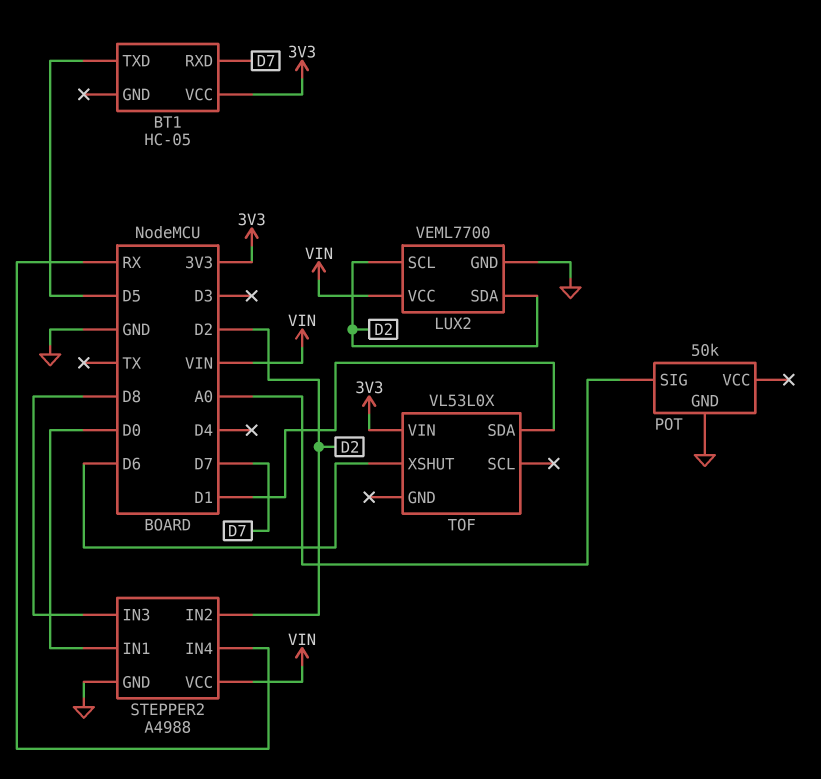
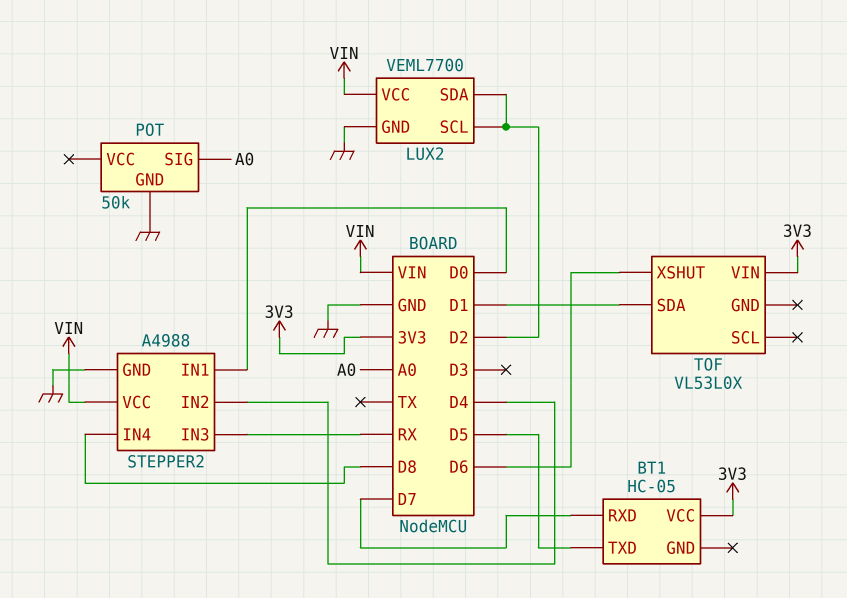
STEPPER2 pin IN2: D2 -> D4
STEPPER2 pin IN3: D8 -> RX
STEPPER2 pin IN4: RX -> D8

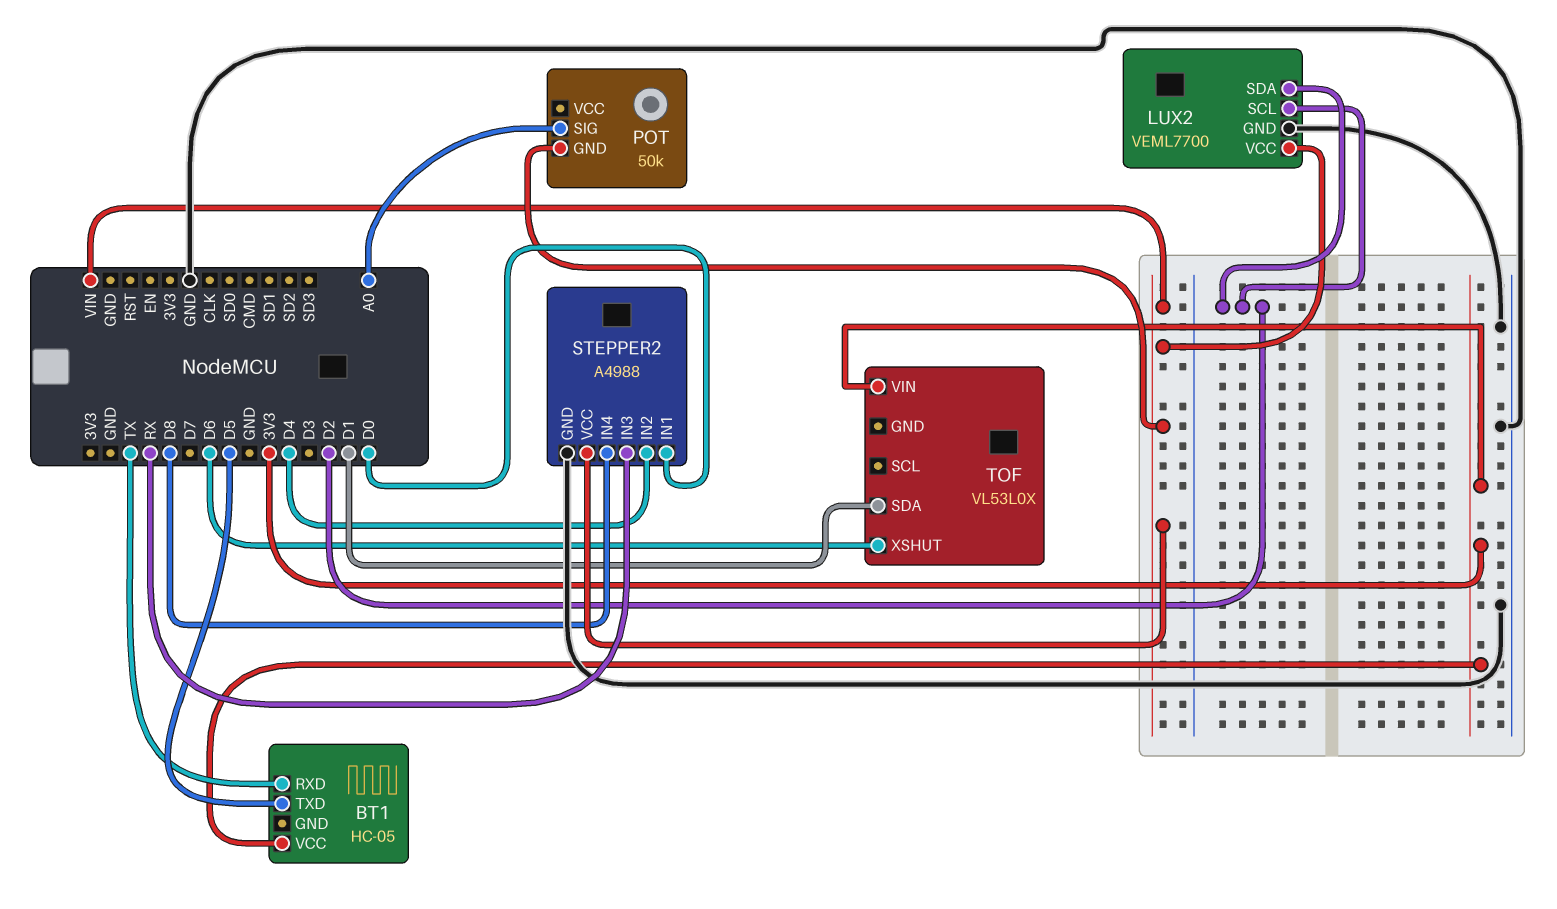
BT1 pin RXD: D7 -> TX
POT pin GND: GND -> VIN

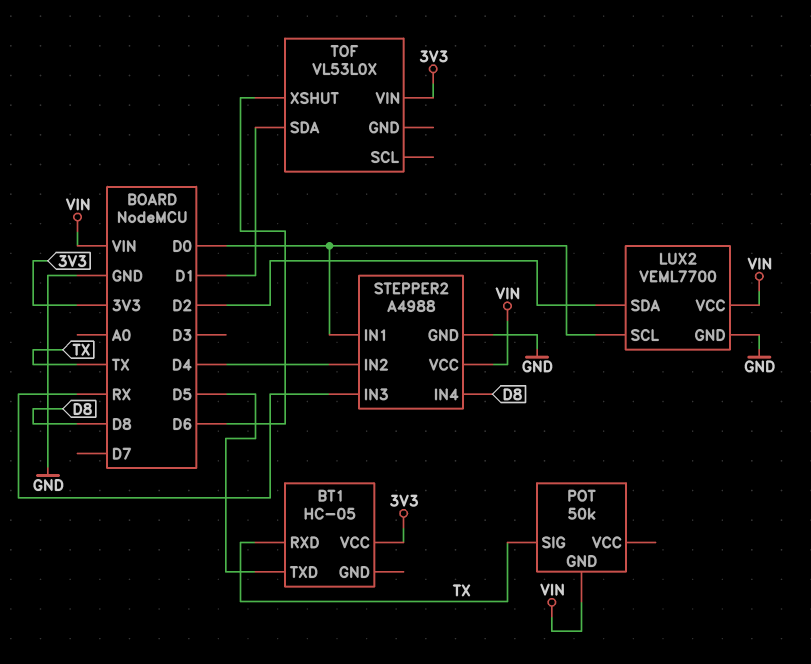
LUX2 pin SCL: D2 -> D0
POT pin SIG: A0 -> TX

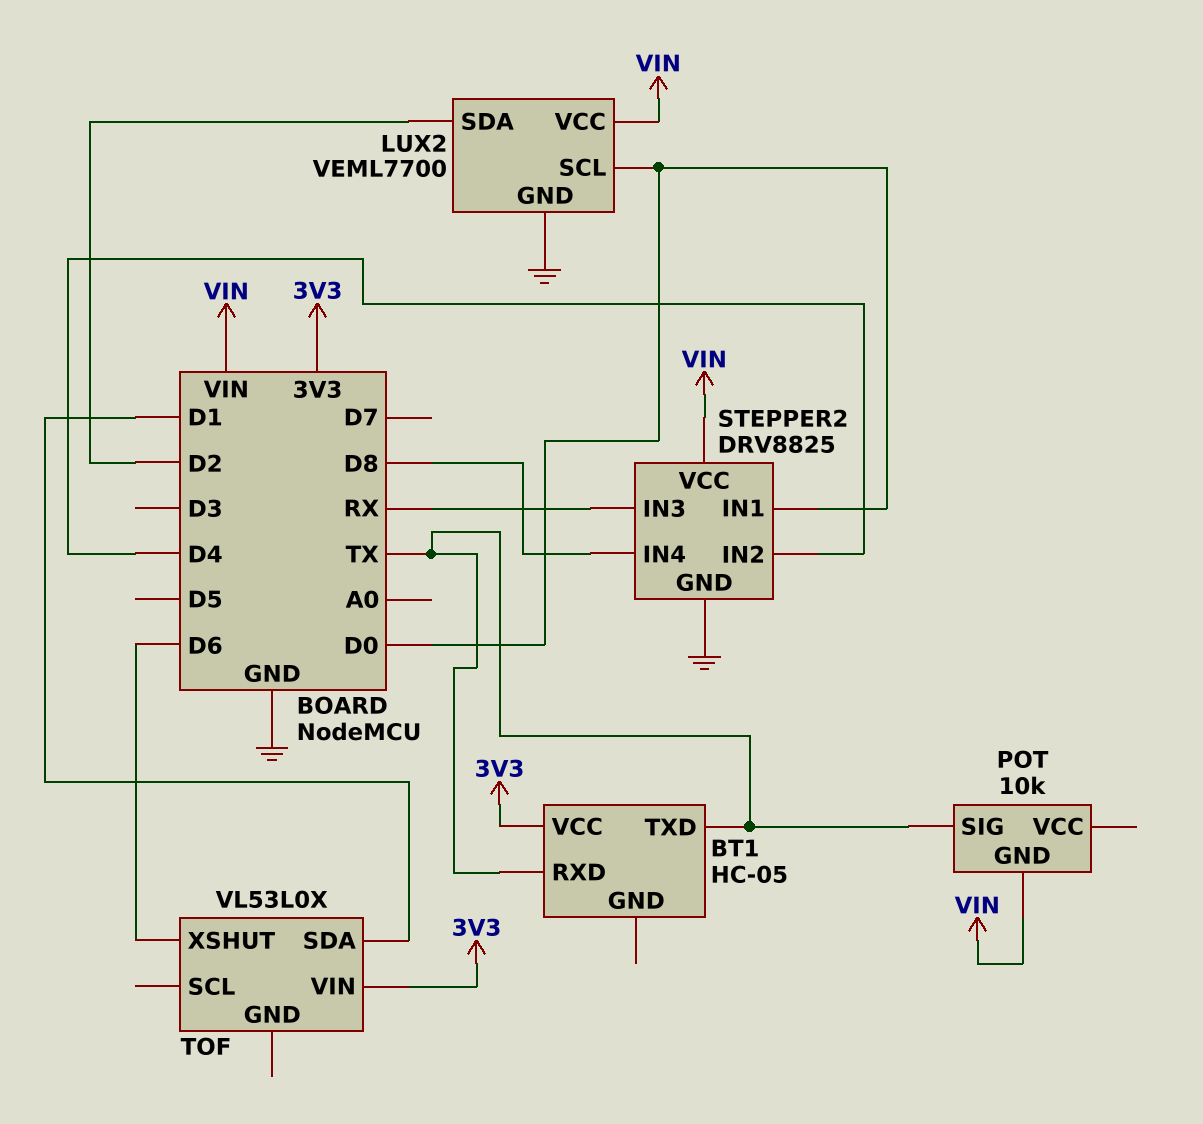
BT1 pin TXD: D5 -> TX
POT: 50k -> 10k
STEPPER2: A4988 -> DRV8825

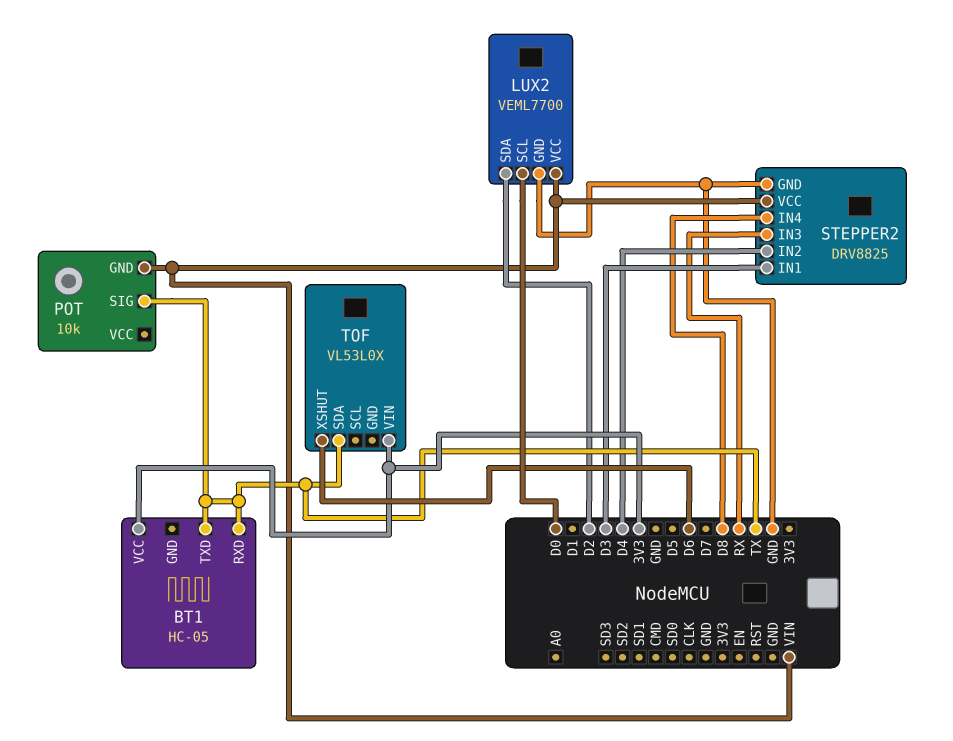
STEPPER2 pin IN1: D0 -> D3
TOF pin SDA: D1 -> TX

